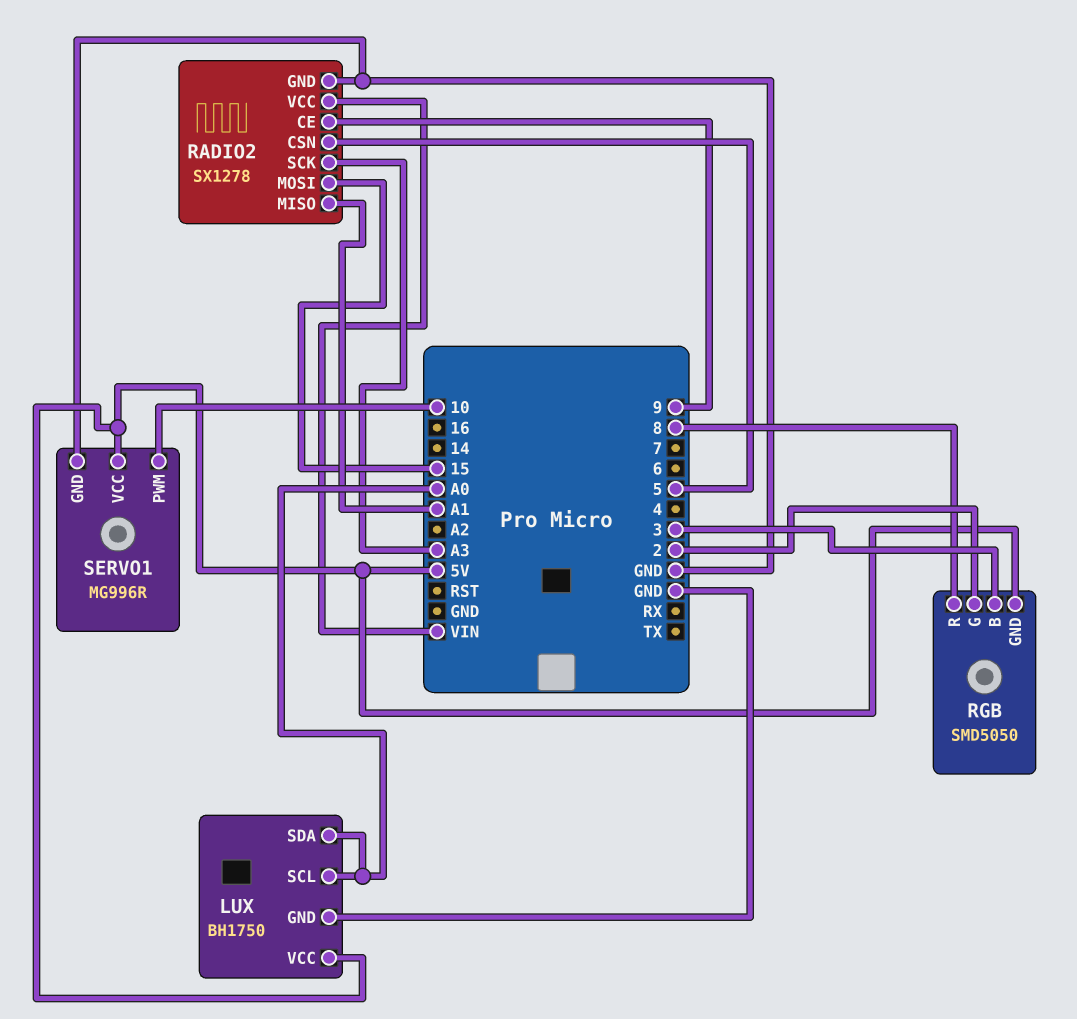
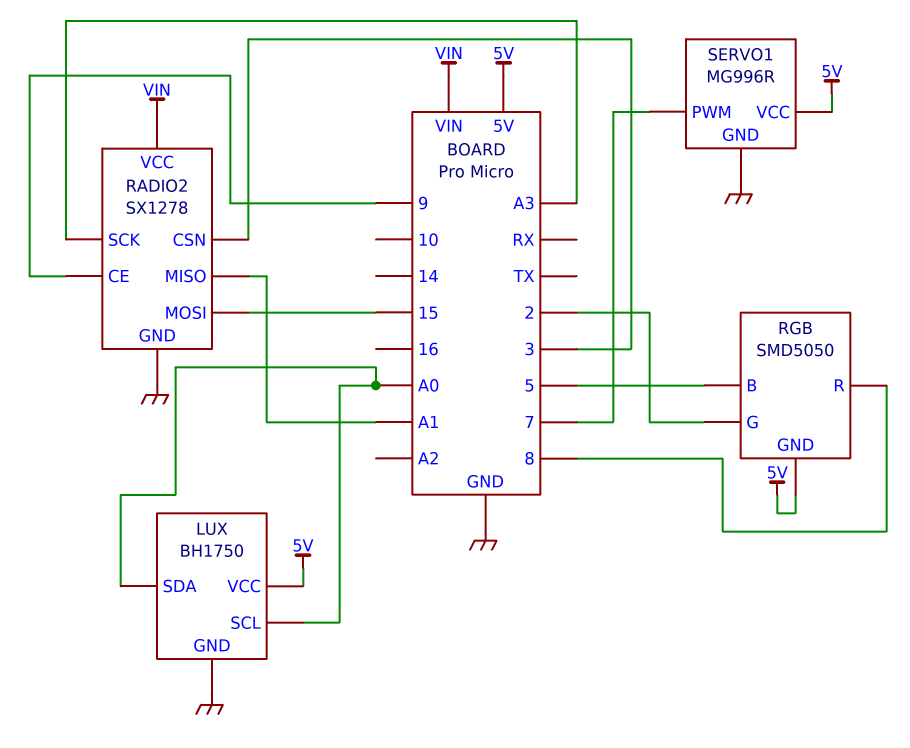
RADIO2 pin CSN: 5 -> 3
RGB pin B: 3 -> 5
SERVO1 pin PWM: 10 -> 7

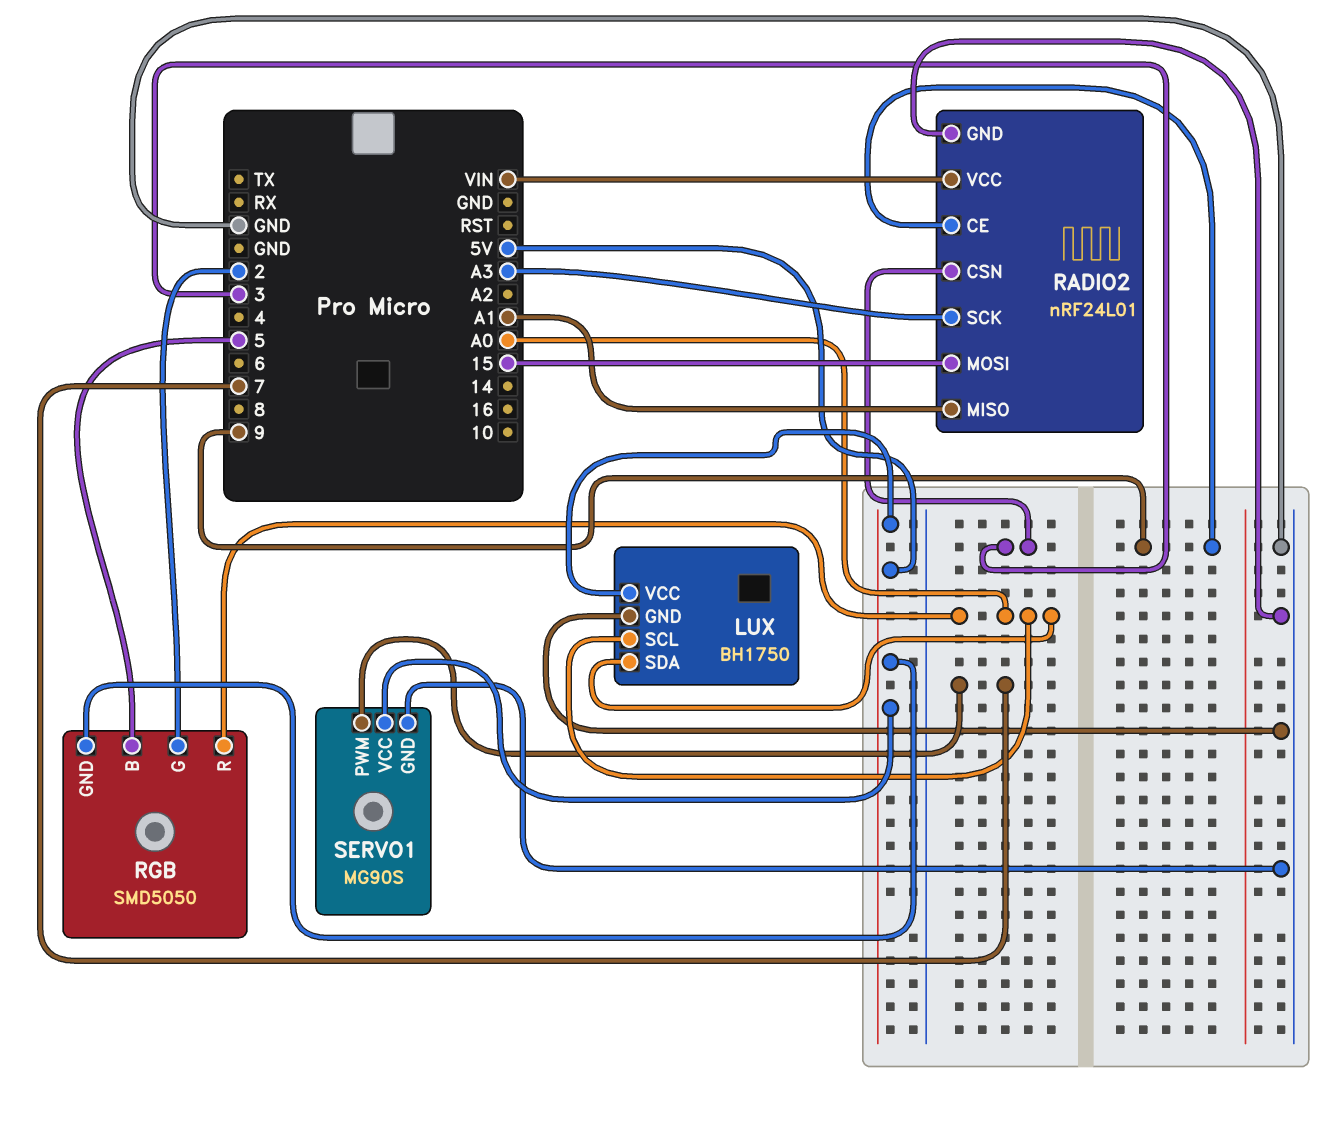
RADIO2: SX1278 -> nRF24L01
RGB pin R: 8 -> A0
SERVO1: MG996R -> MG90S

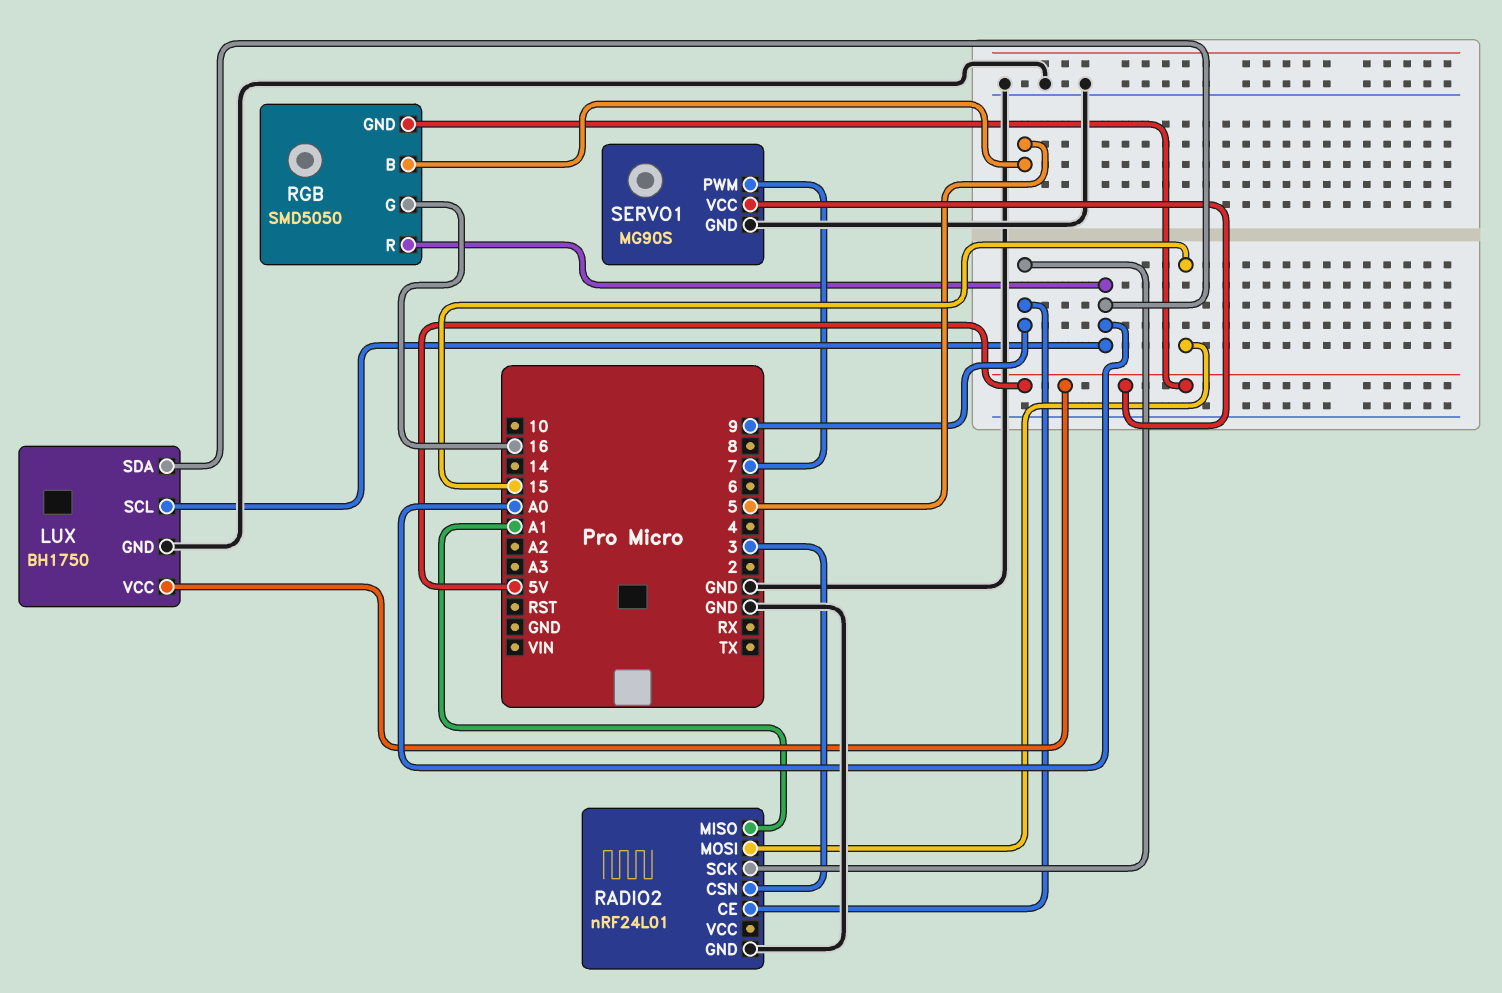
RADIO2 pin SCK: A3 -> 9
RADIO2 pin VCC: VIN -> none
RGB pin G: 2 -> 16

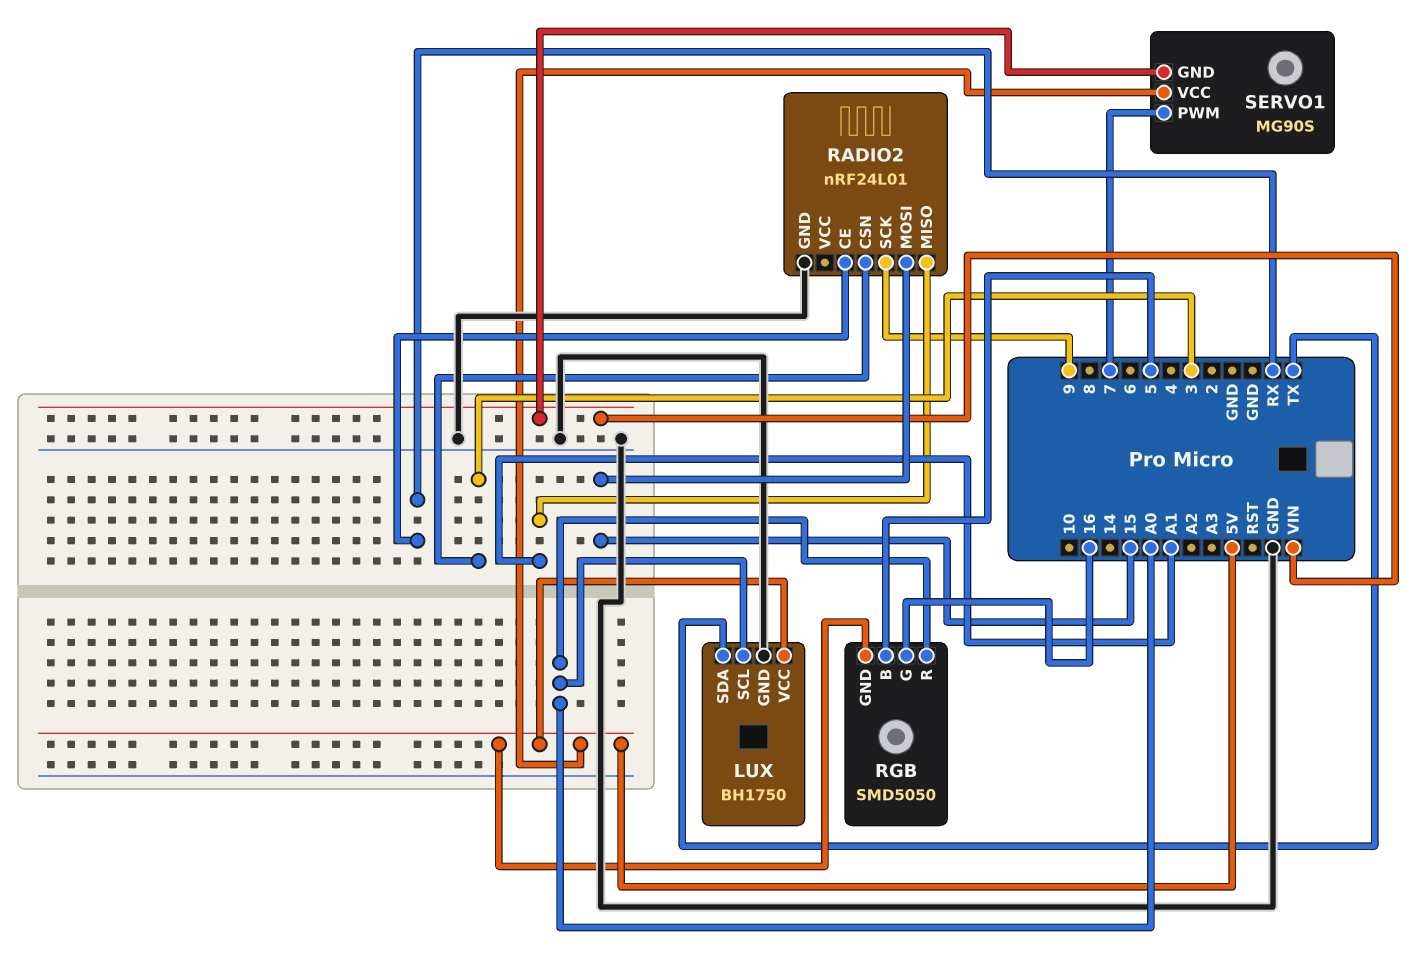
LUX pin SDA: A0 -> TX
RADIO2 pin CE: 9 -> RX
SERVO1 pin GND: GND -> VIN

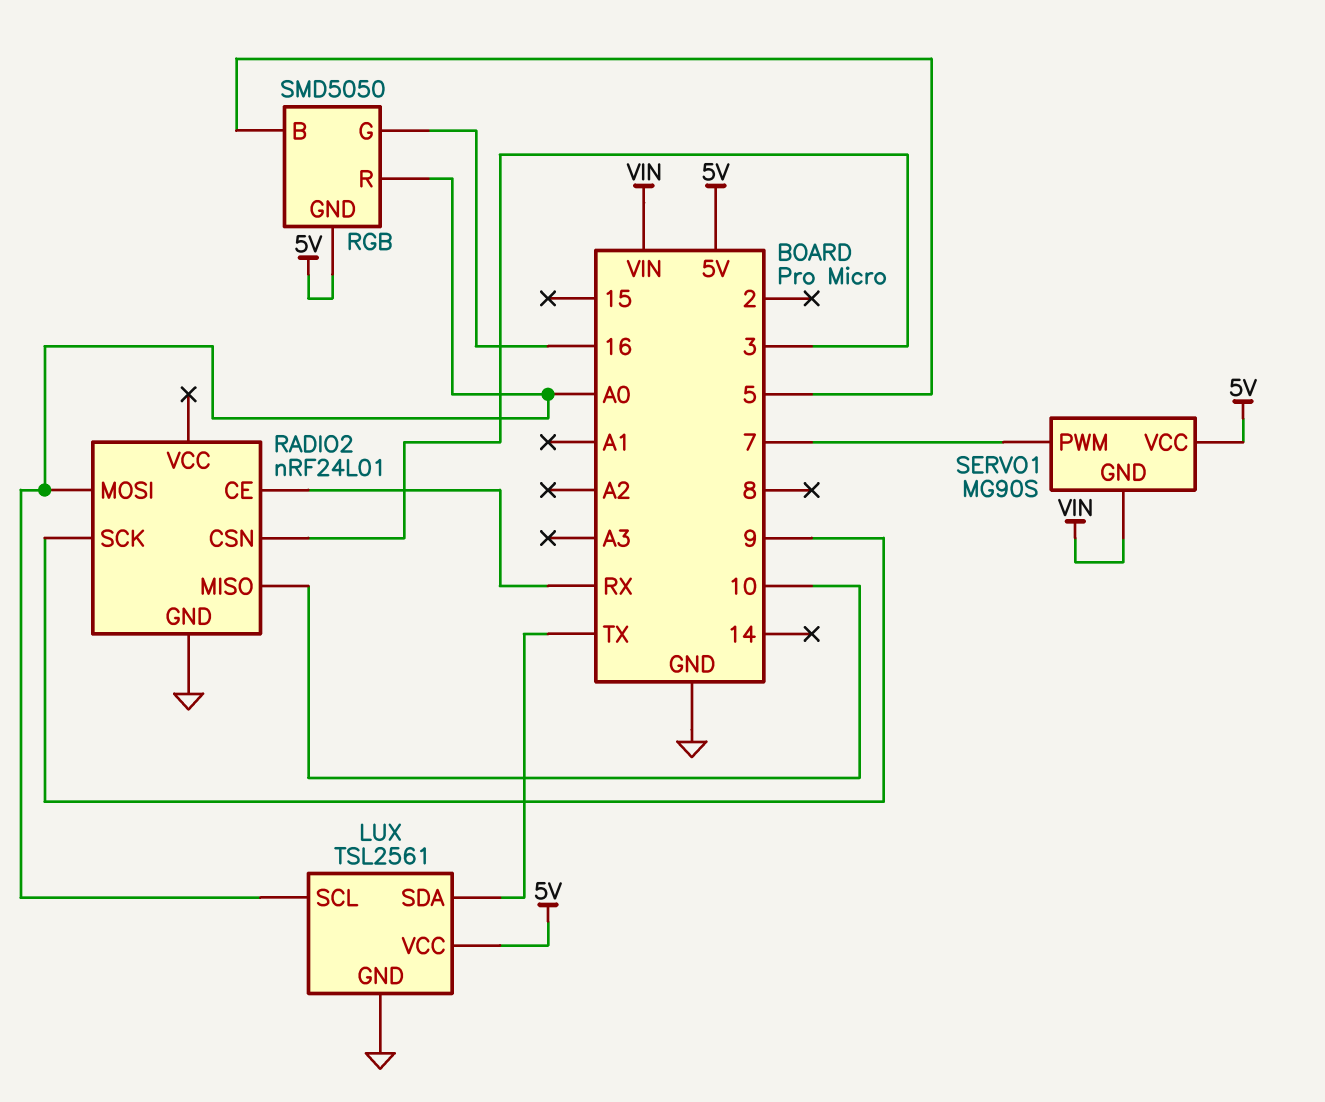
LUX: BH1750 -> TSL2561
RADIO2 pin MISO: A1 -> 10
RADIO2 pin MOSI: 15 -> A0

